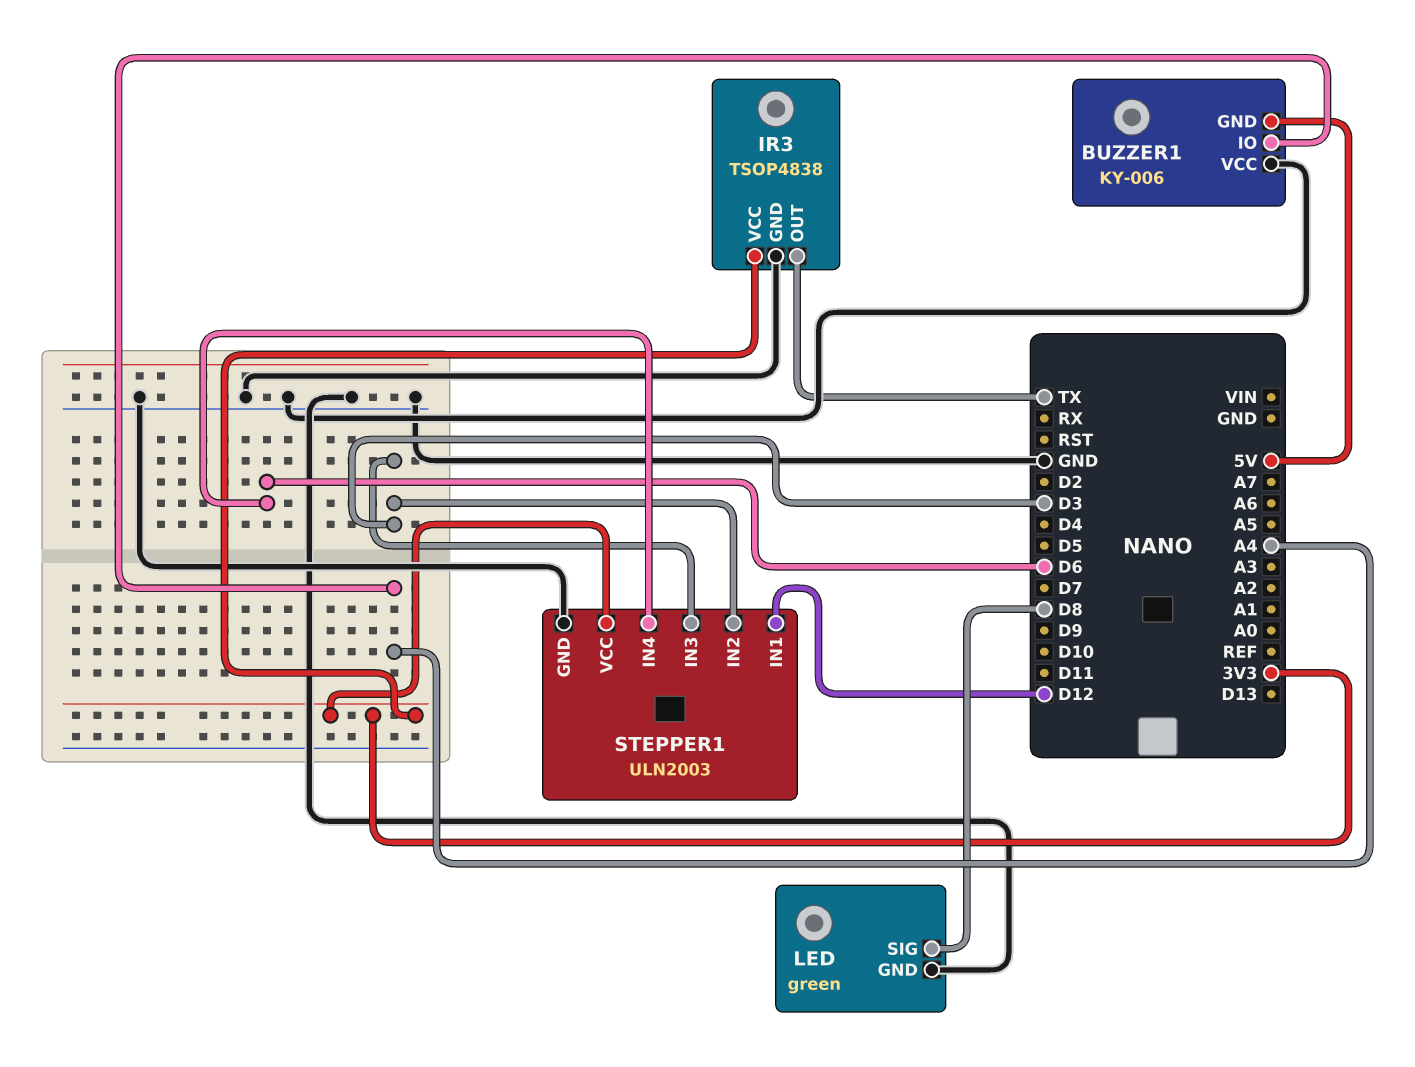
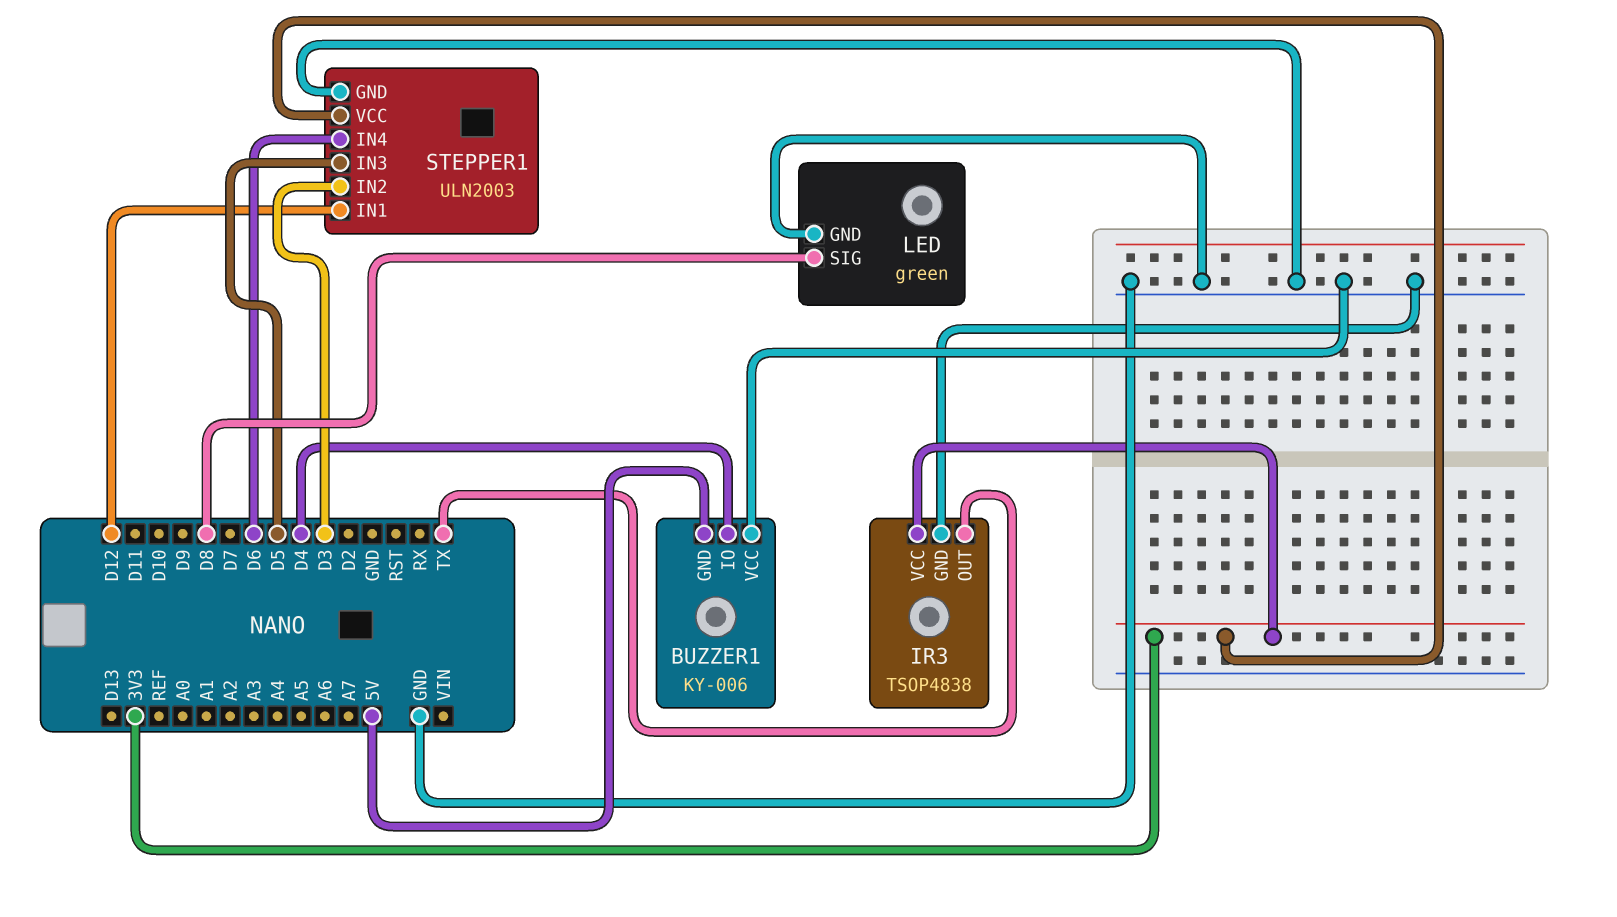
BUZZER1 pin IO: A4 -> D4
STEPPER1 pin IN3: D3 -> D5

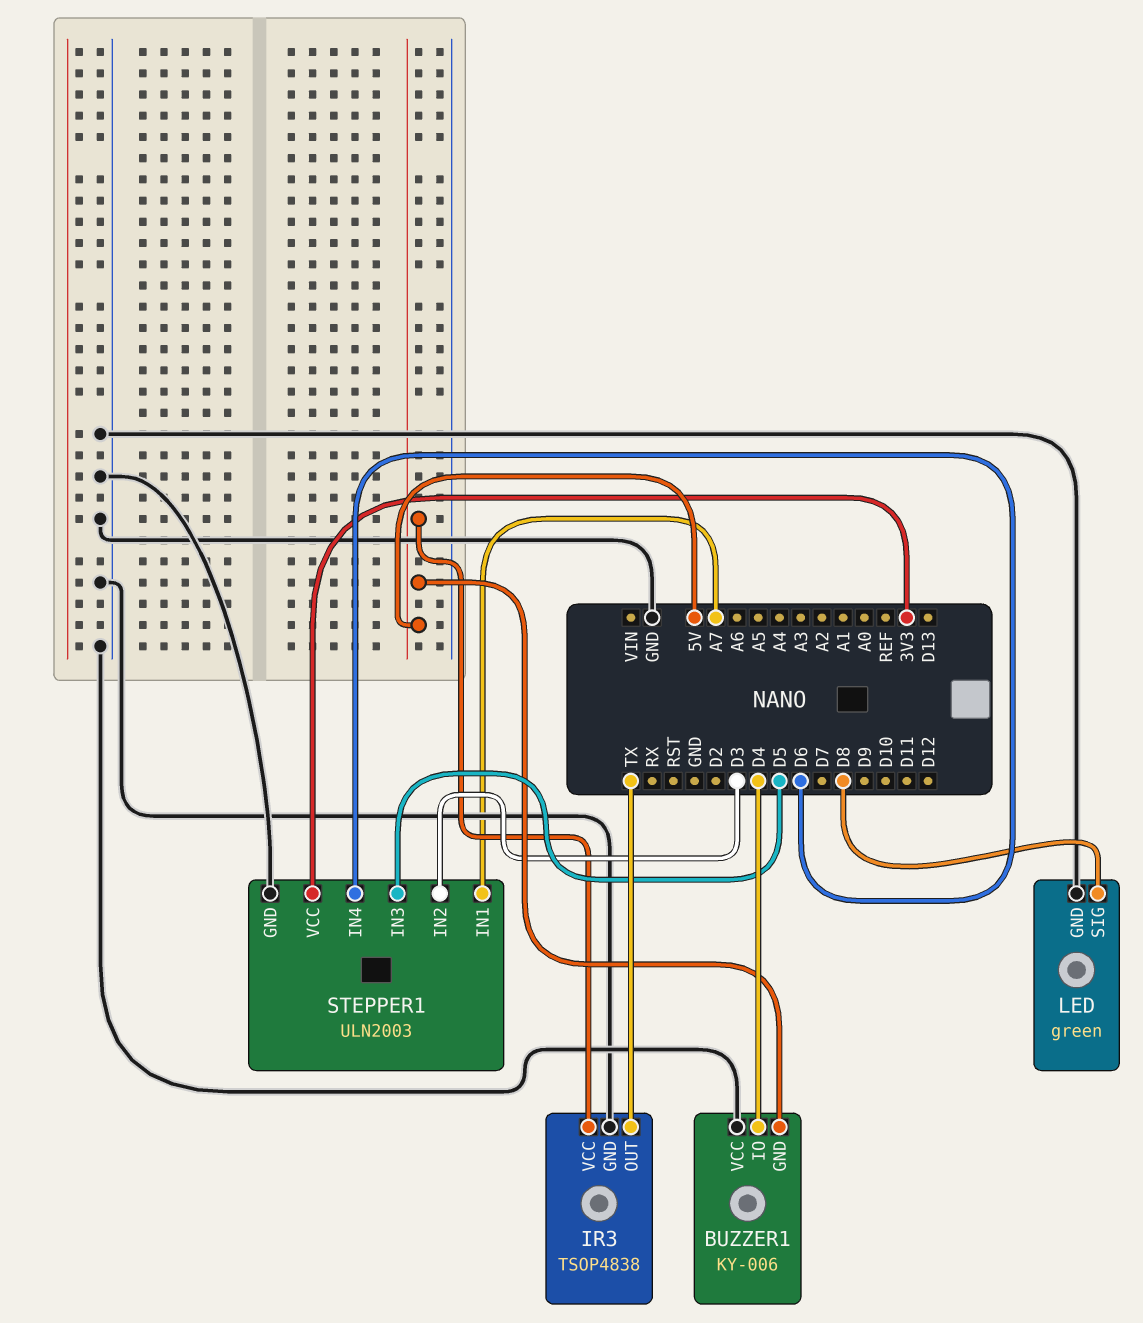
IR3 pin VCC: 3V3 -> 5V
STEPPER1 pin IN1: D12 -> A7

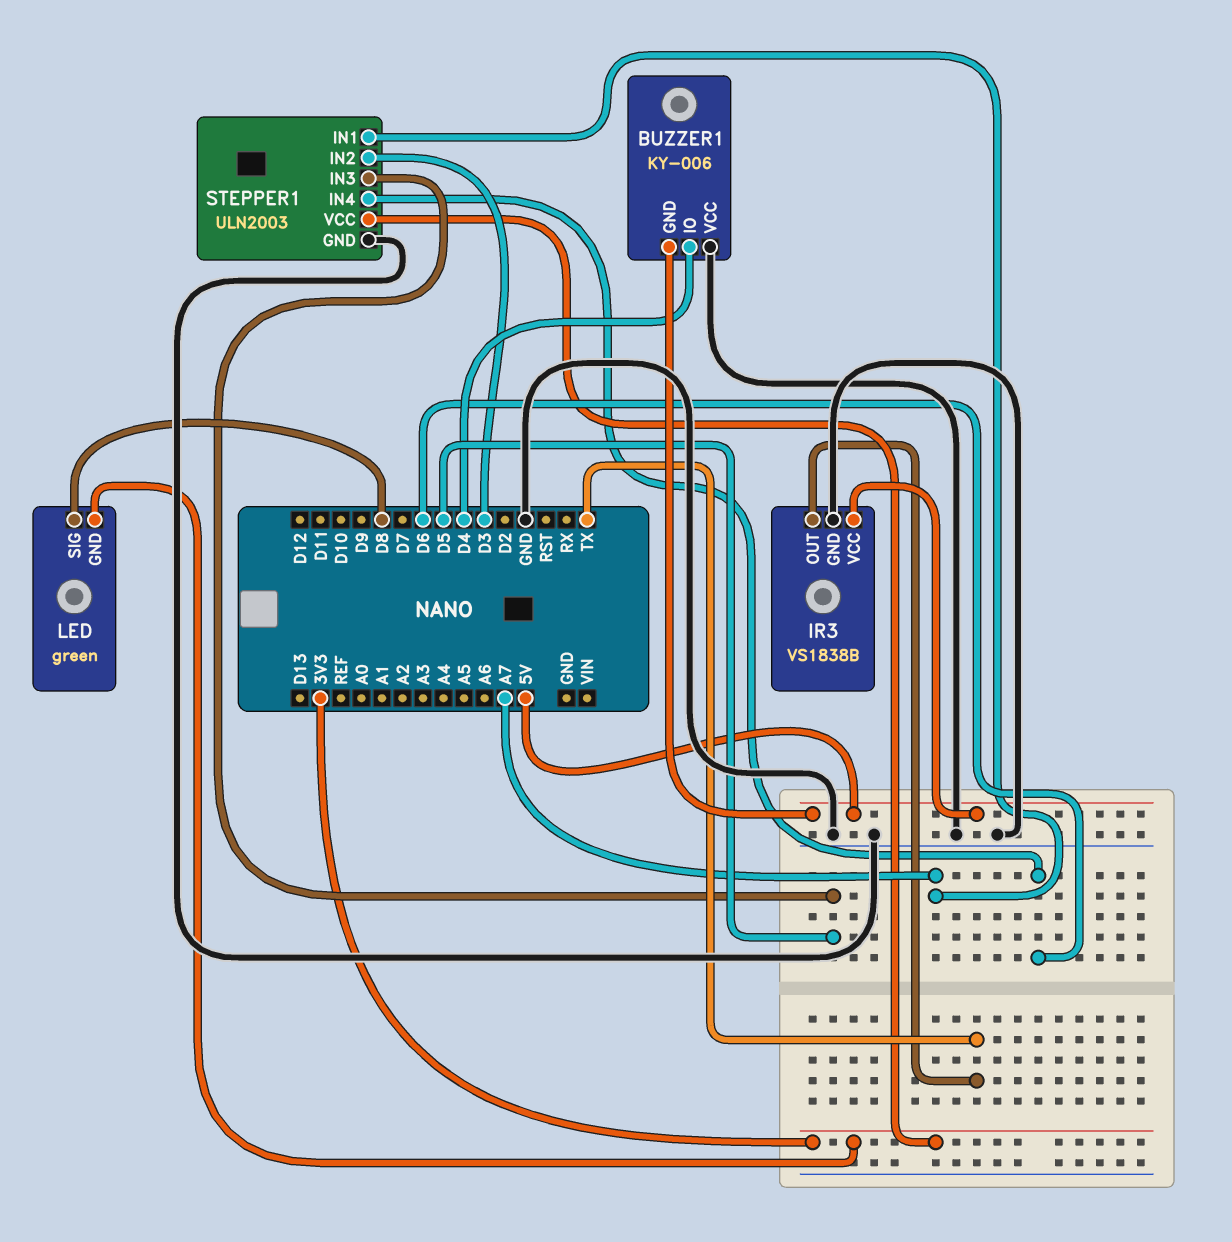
IR3: TSOP4838 -> VS1838B
LED pin GND: GND -> 3V3

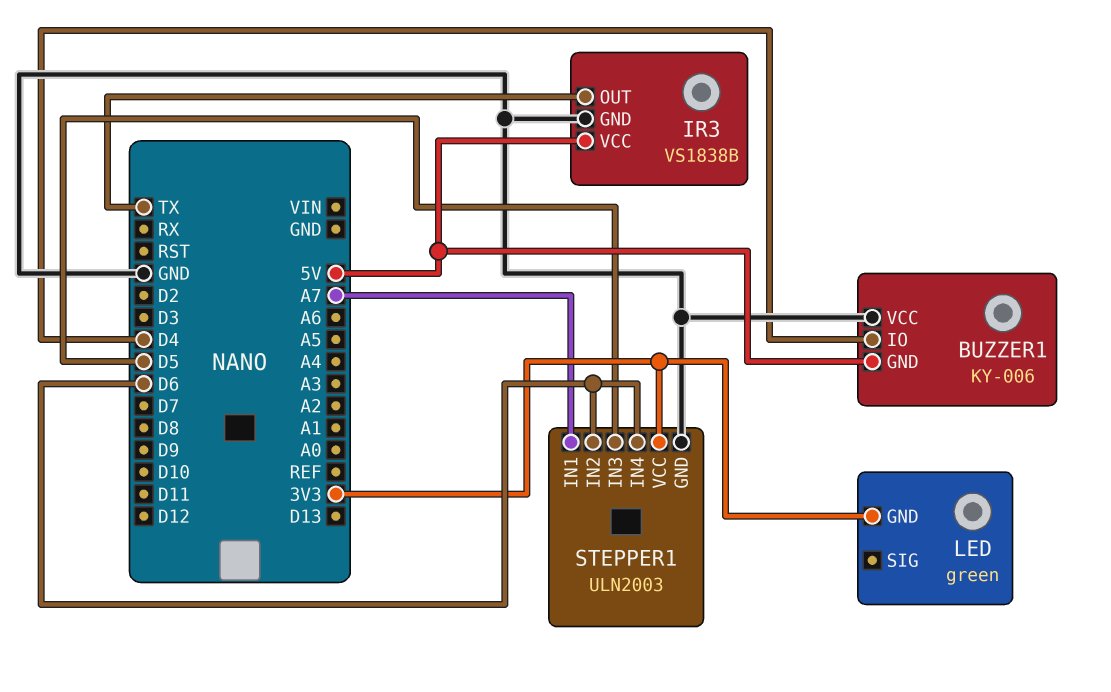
LED pin SIG: D8 -> none
STEPPER1 pin IN2: D3 -> D6

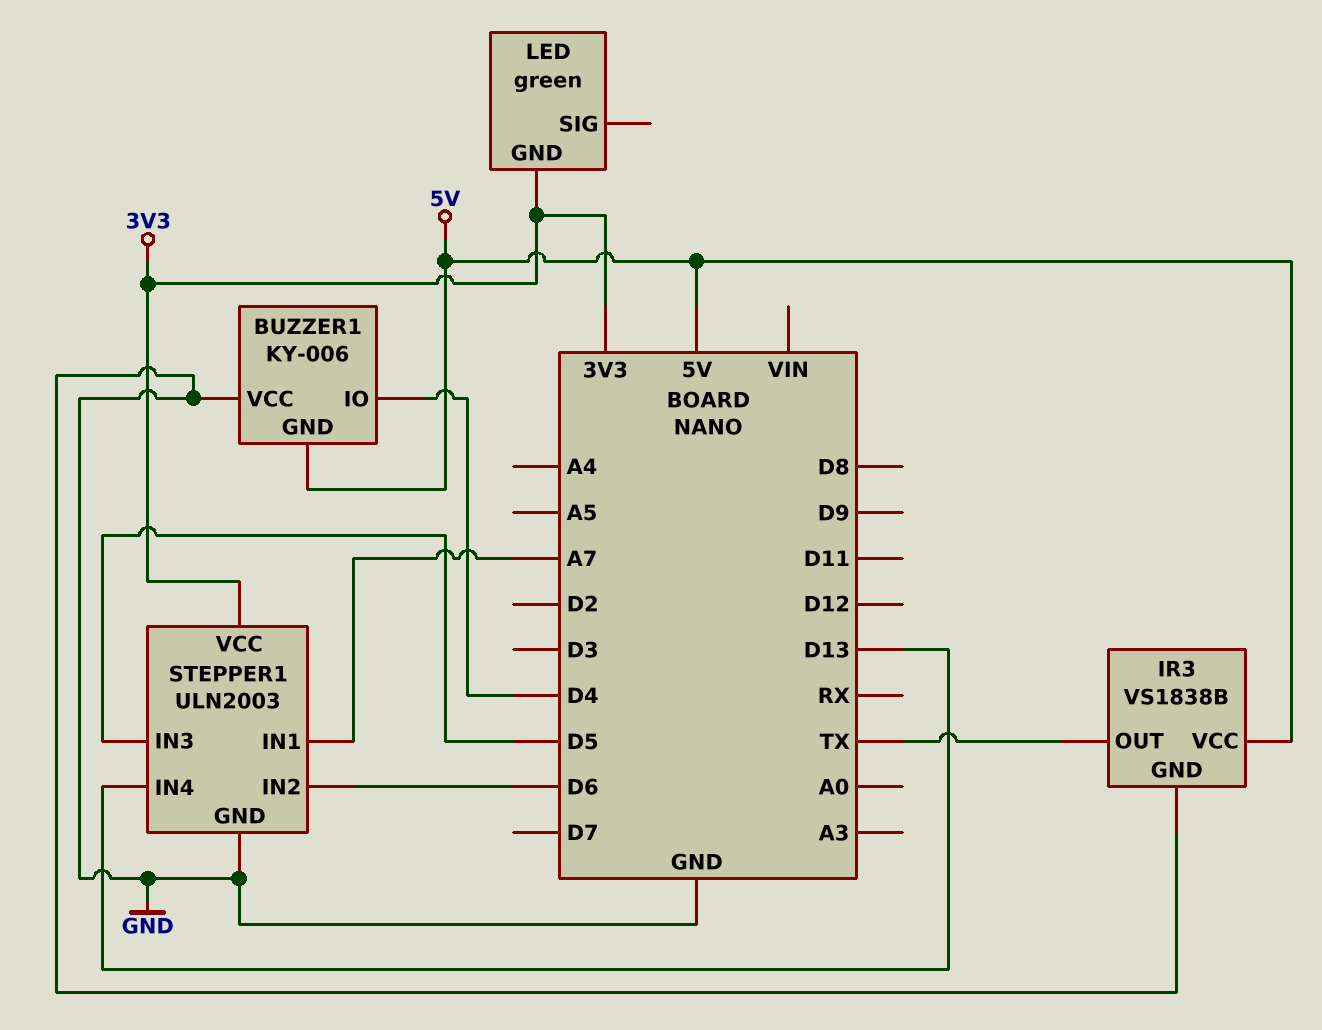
STEPPER1 pin IN4: D6 -> D13

